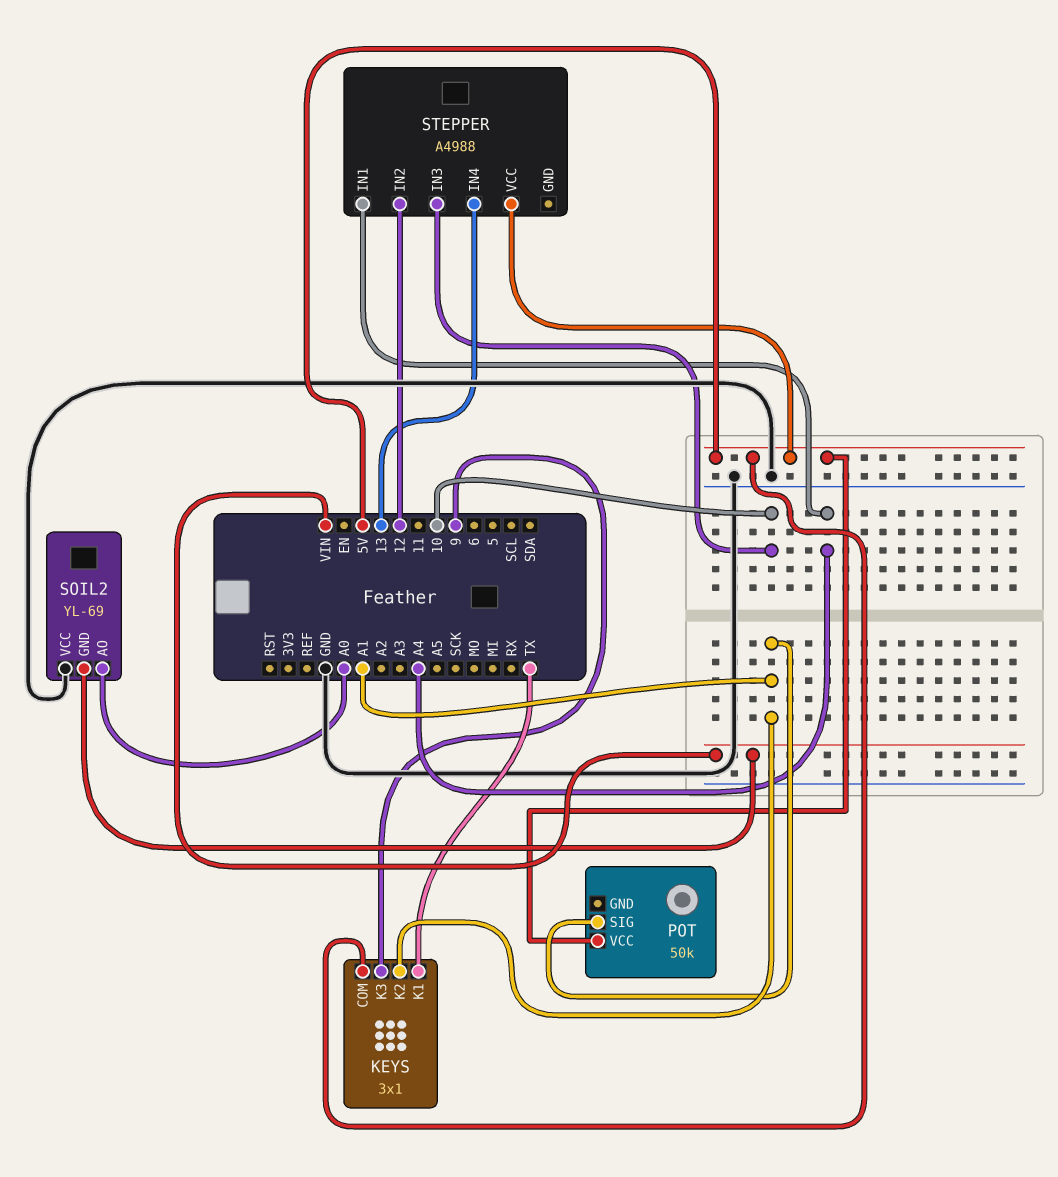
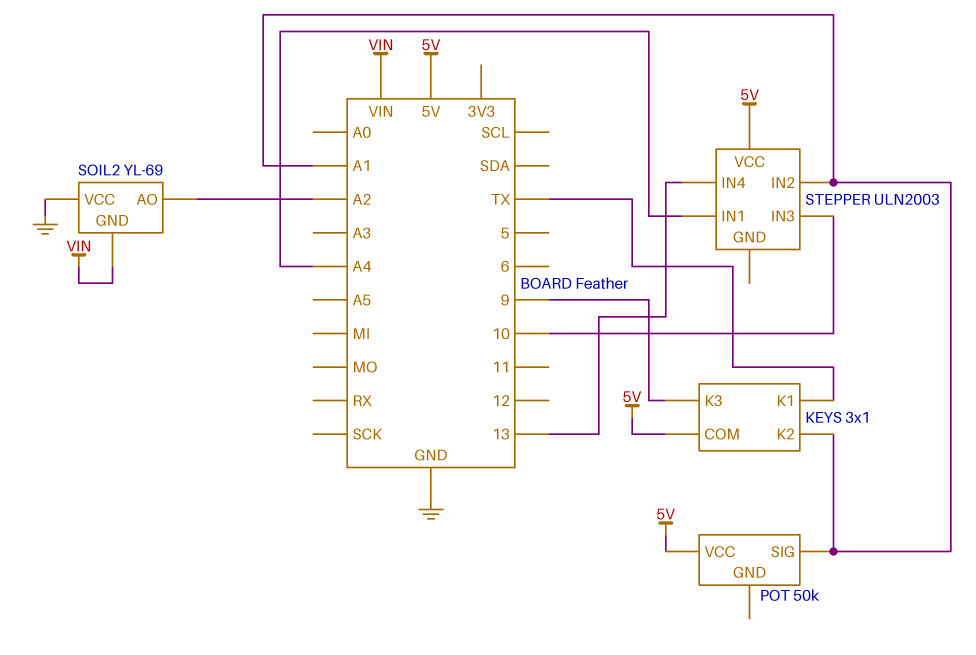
SOIL2 pin AO: A0 -> A2
STEPPER: A4988 -> ULN2003
STEPPER pin IN2: 12 -> A1

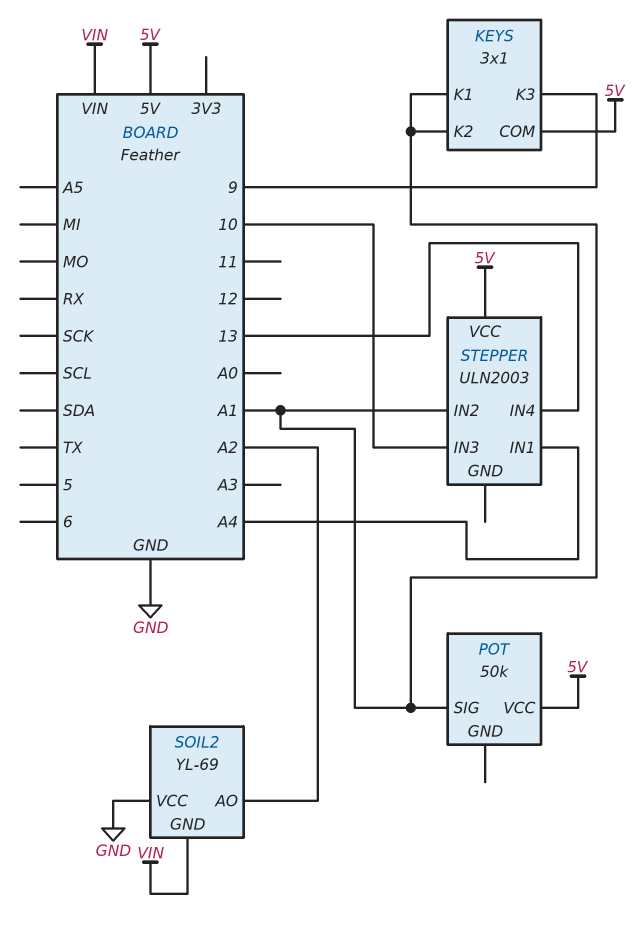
KEYS pin K1: TX -> A1

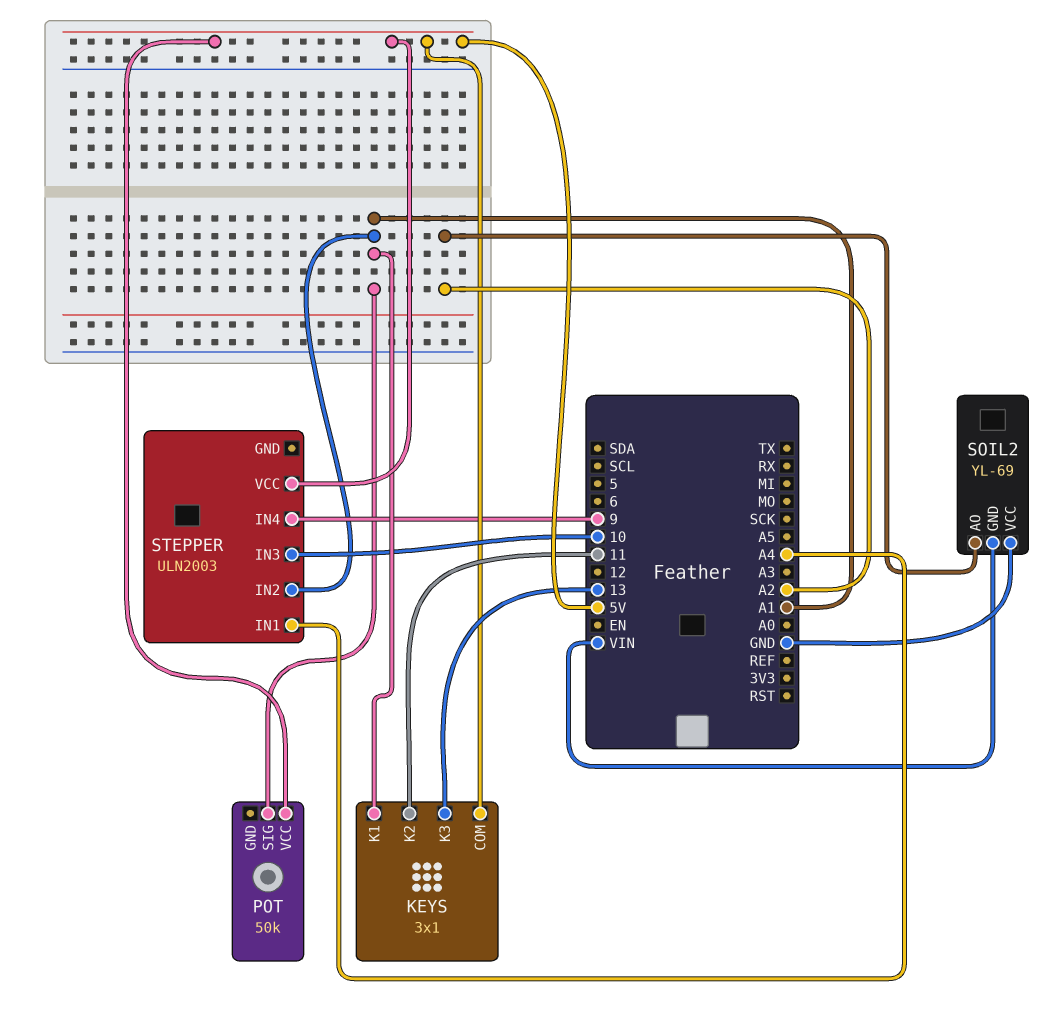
KEYS pin K2: A1 -> 11
KEYS pin K3: 9 -> 13
STEPPER pin IN4: 13 -> 9

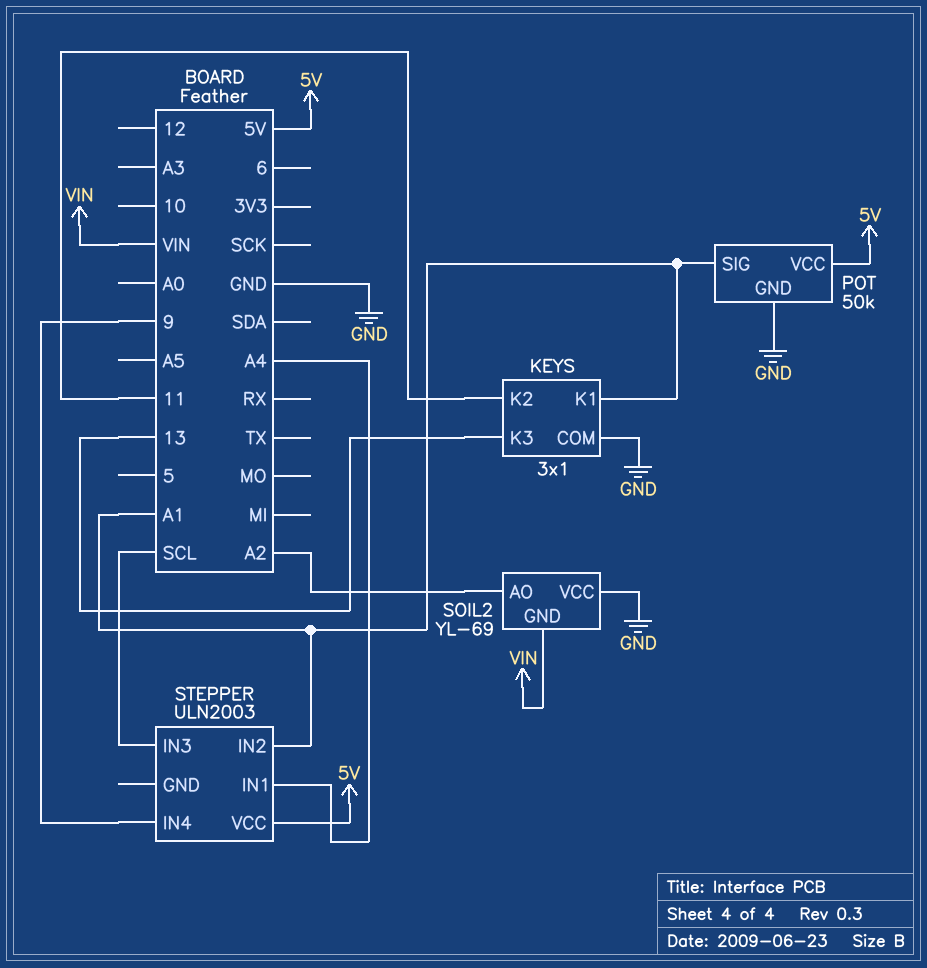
KEYS pin COM: 5V -> GND
POT pin GND: none -> GND
STEPPER pin IN3: 10 -> SCL

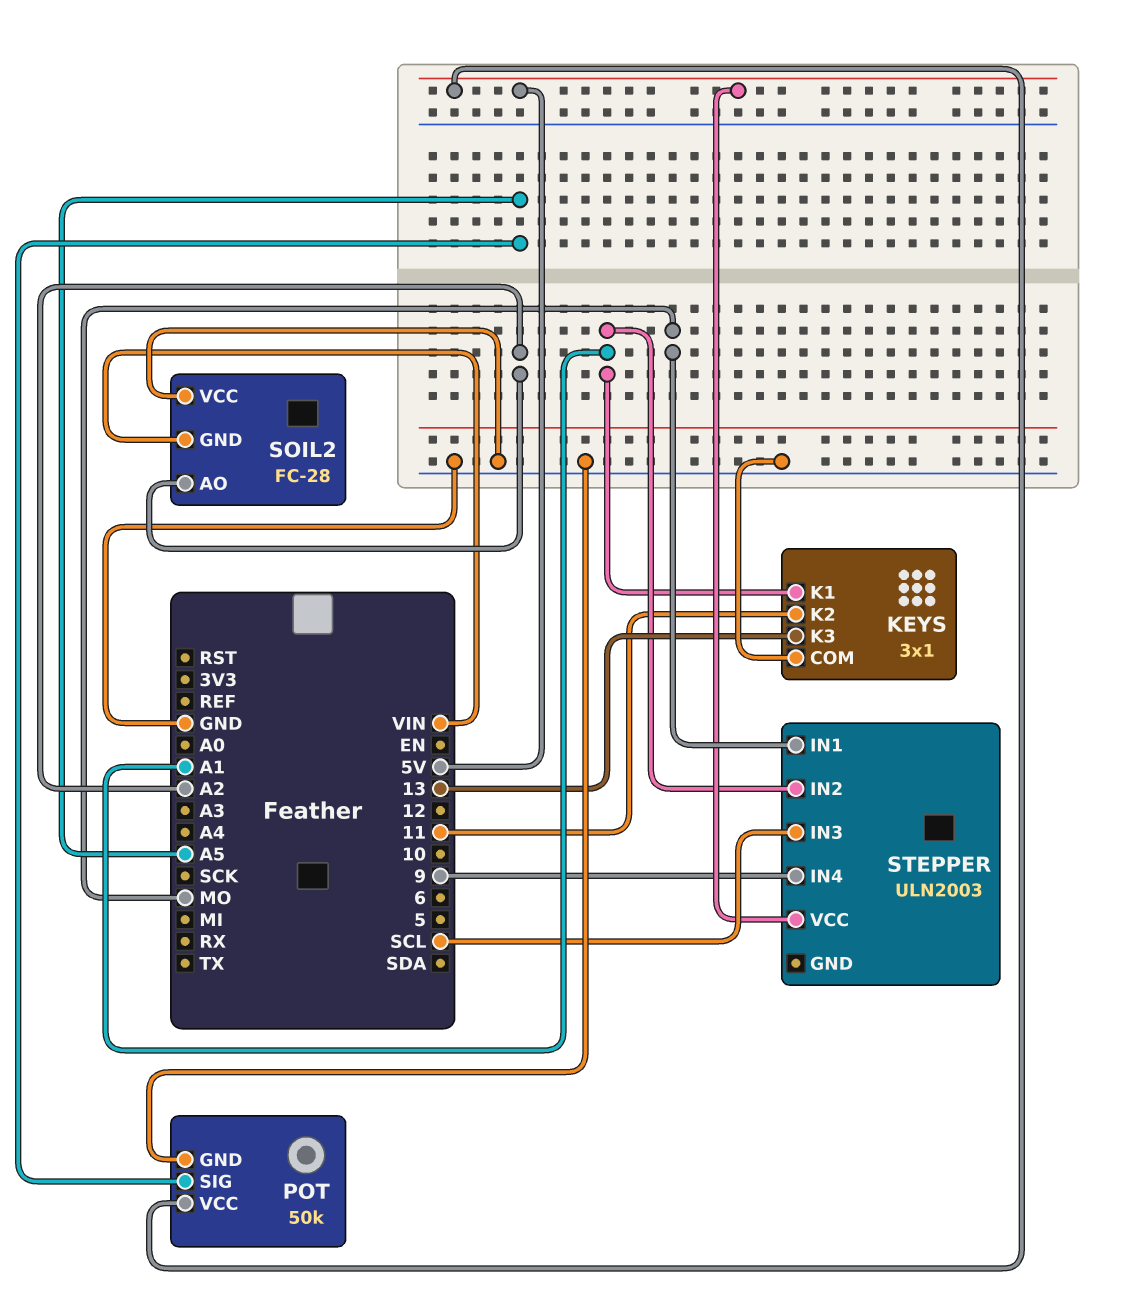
POT pin SIG: A1 -> A5
SOIL2: YL-69 -> FC-28
STEPPER pin IN1: A4 -> MO

